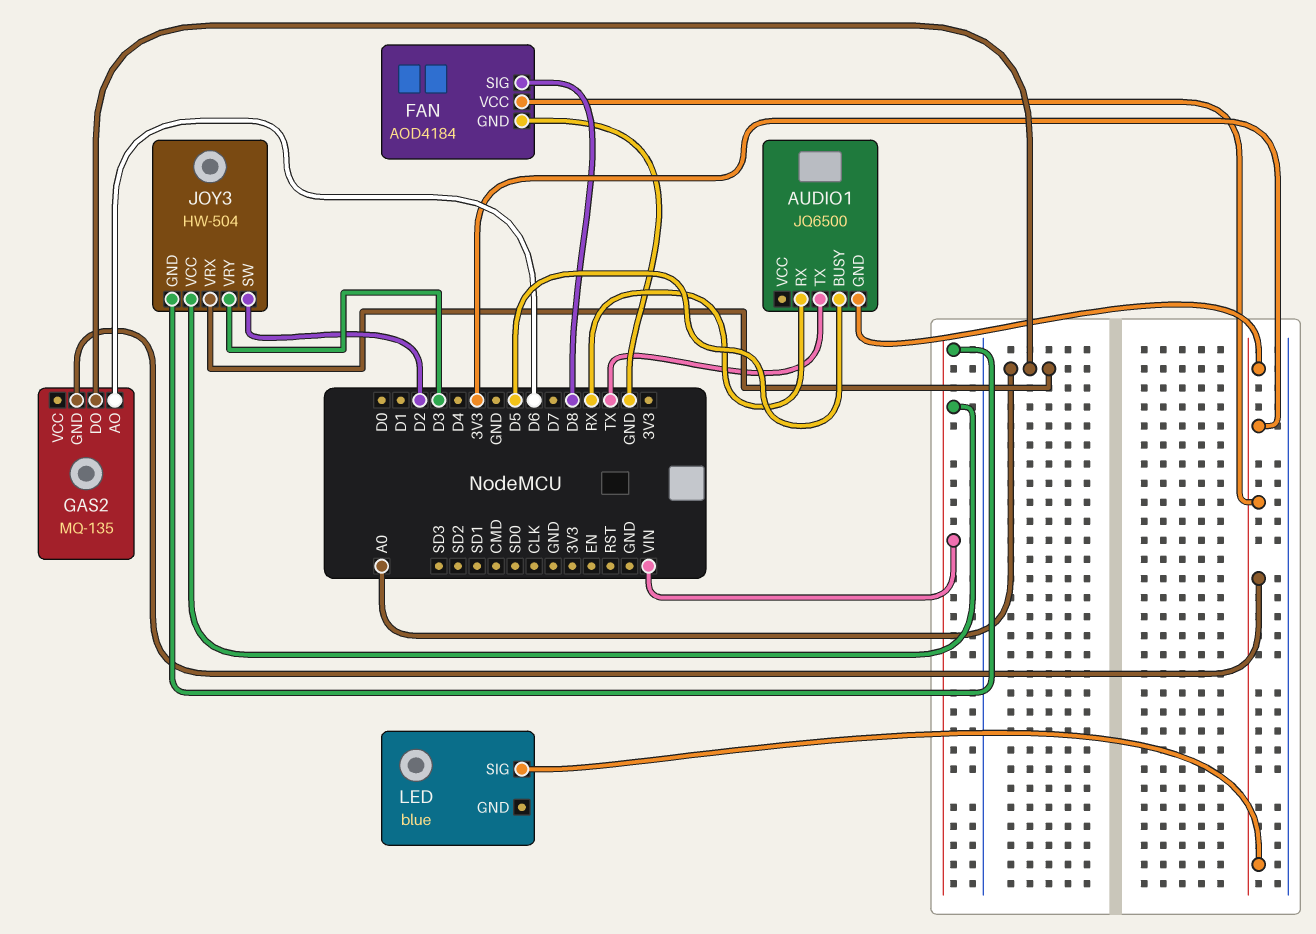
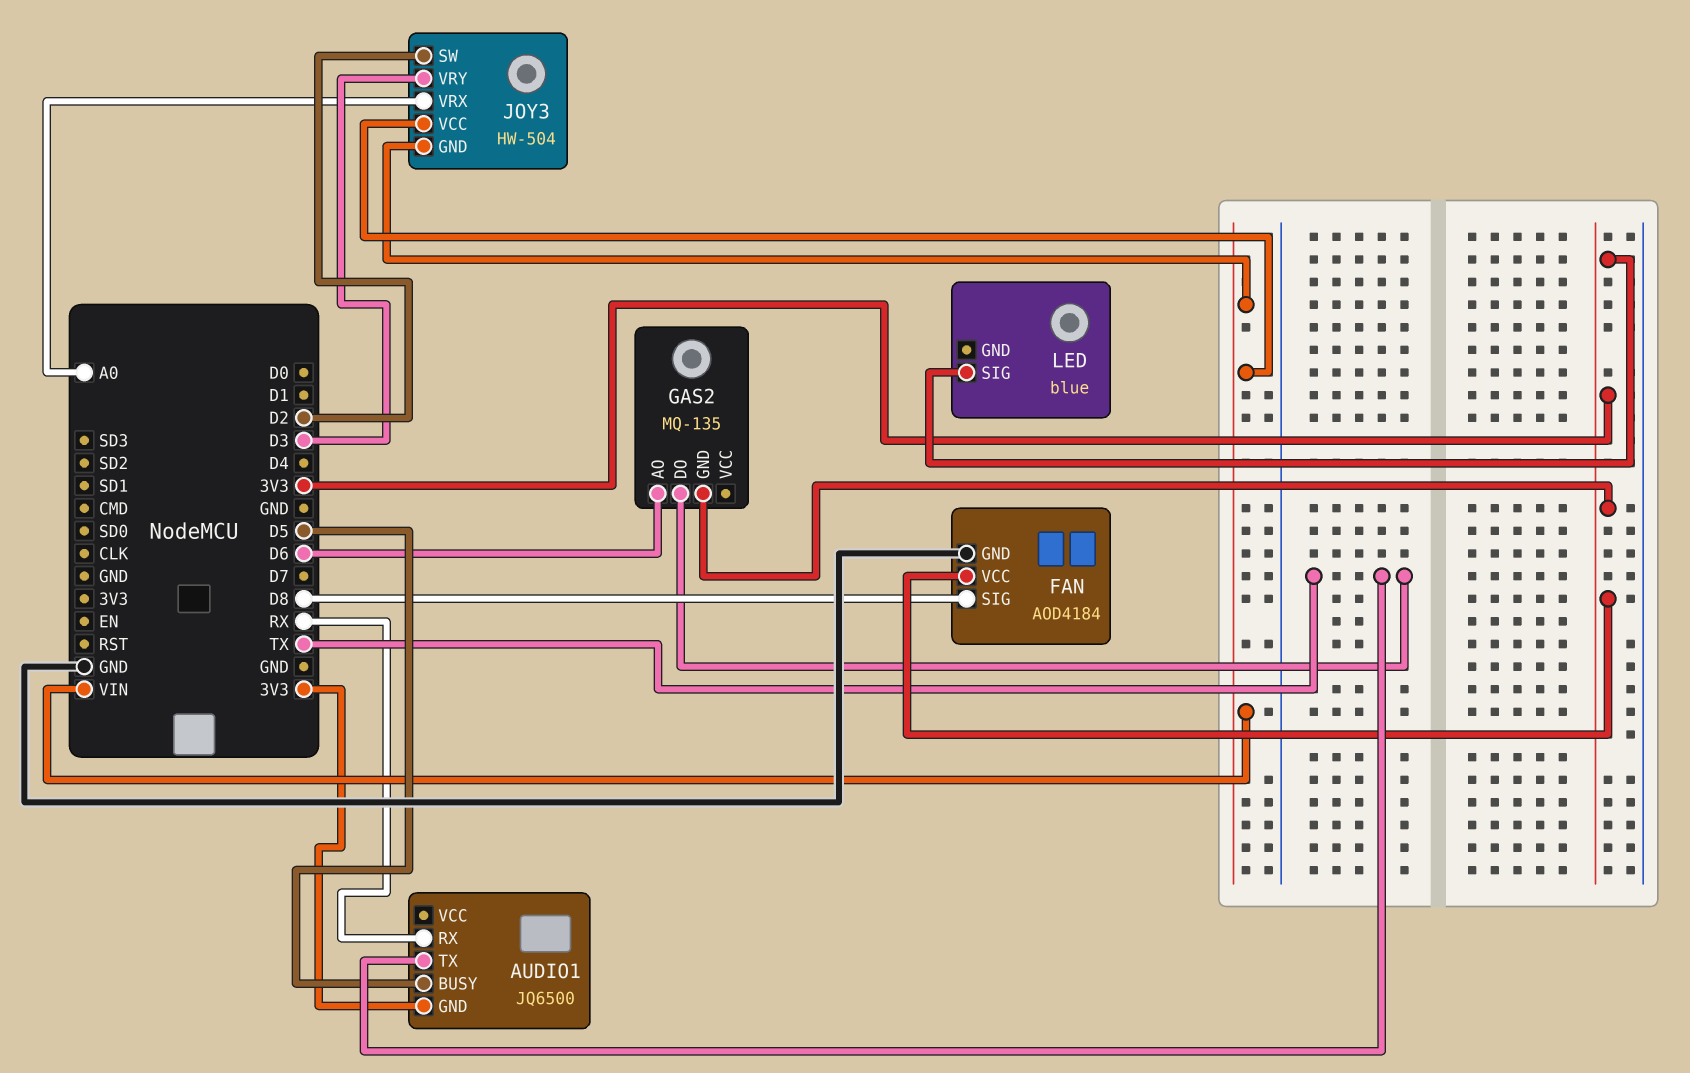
GAS2 pin DO: A0 -> TX

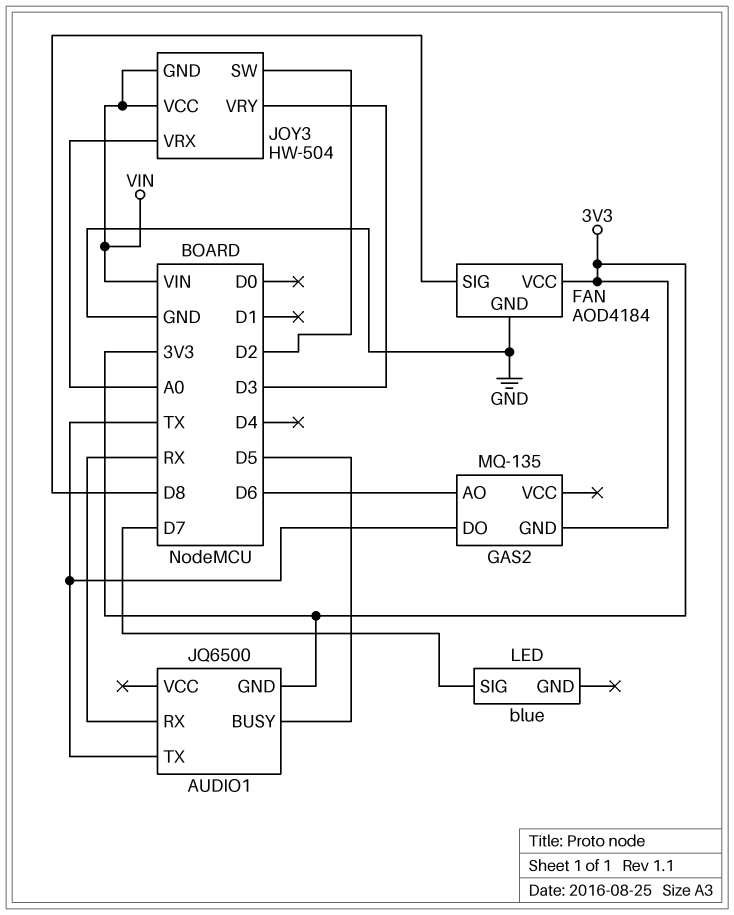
LED pin SIG: 3V3 -> D7

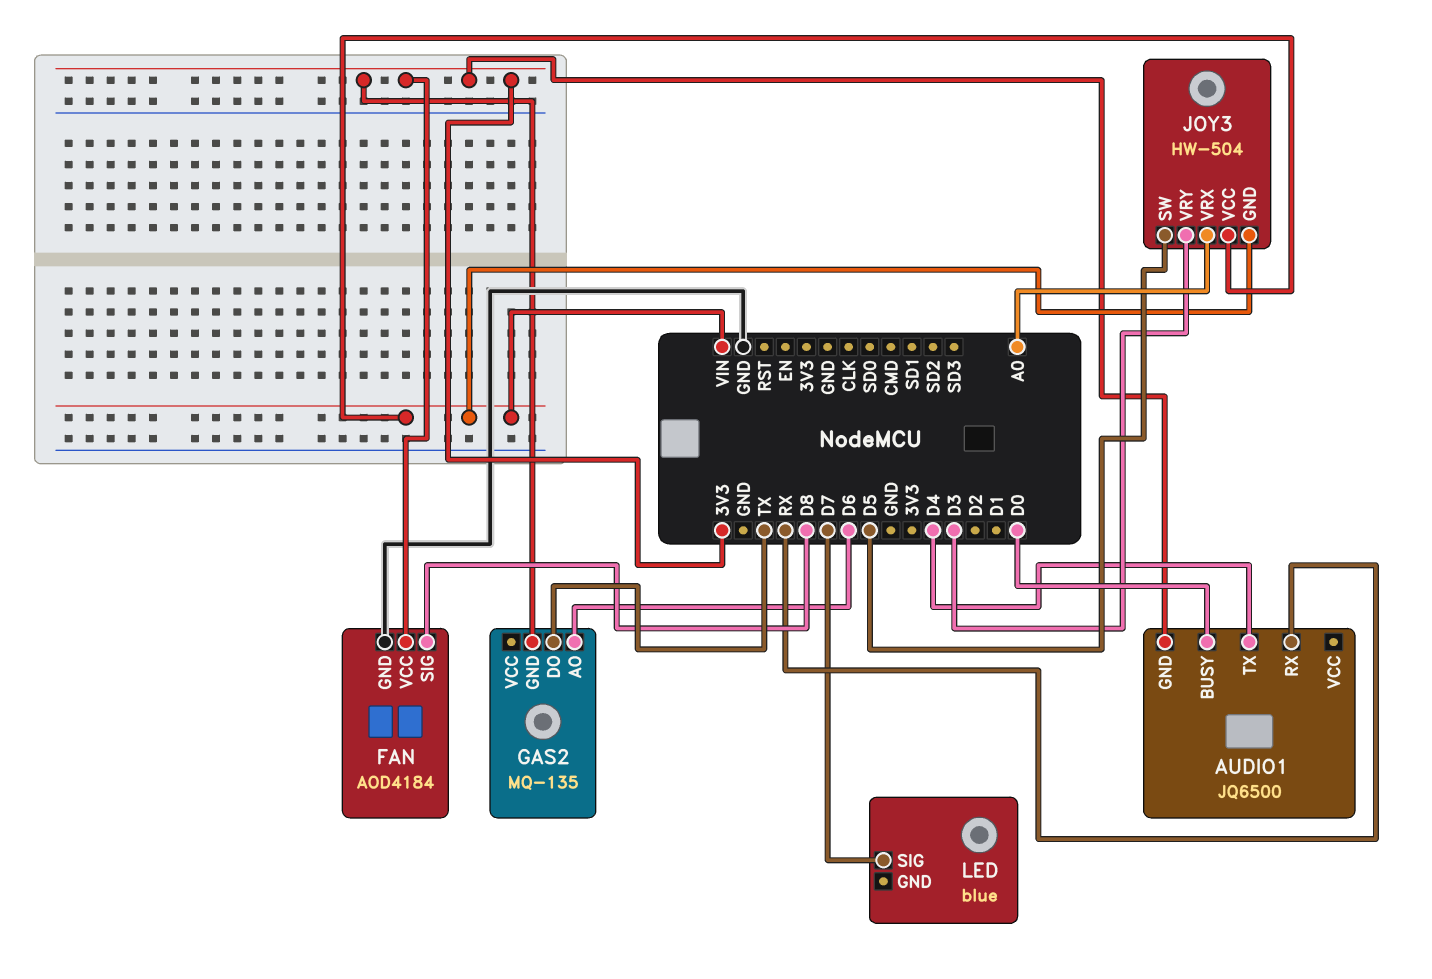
AUDIO1 pin BUSY: D5 -> D0
AUDIO1 pin TX: TX -> D4
JOY3 pin SW: D2 -> D5

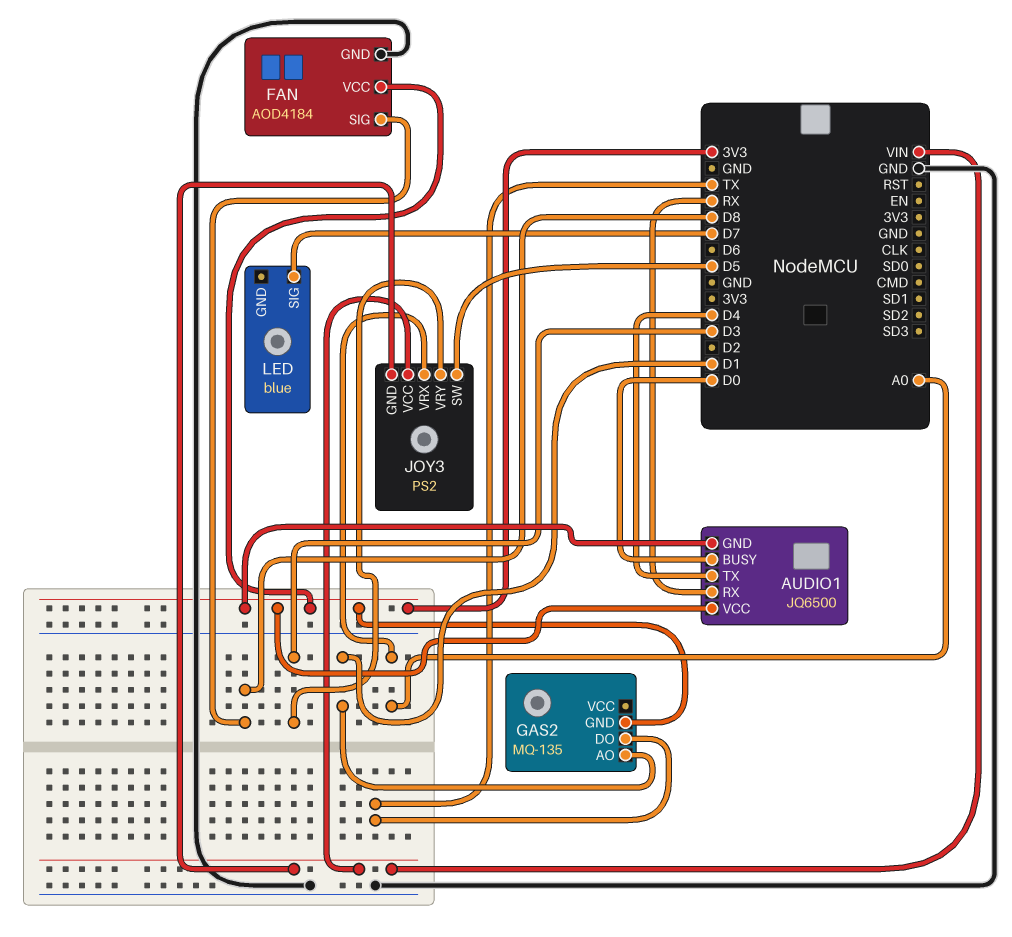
AUDIO1 pin VCC: none -> 3V3
GAS2 pin AO: D6 -> D1
JOY3: HW-504 -> PS2

